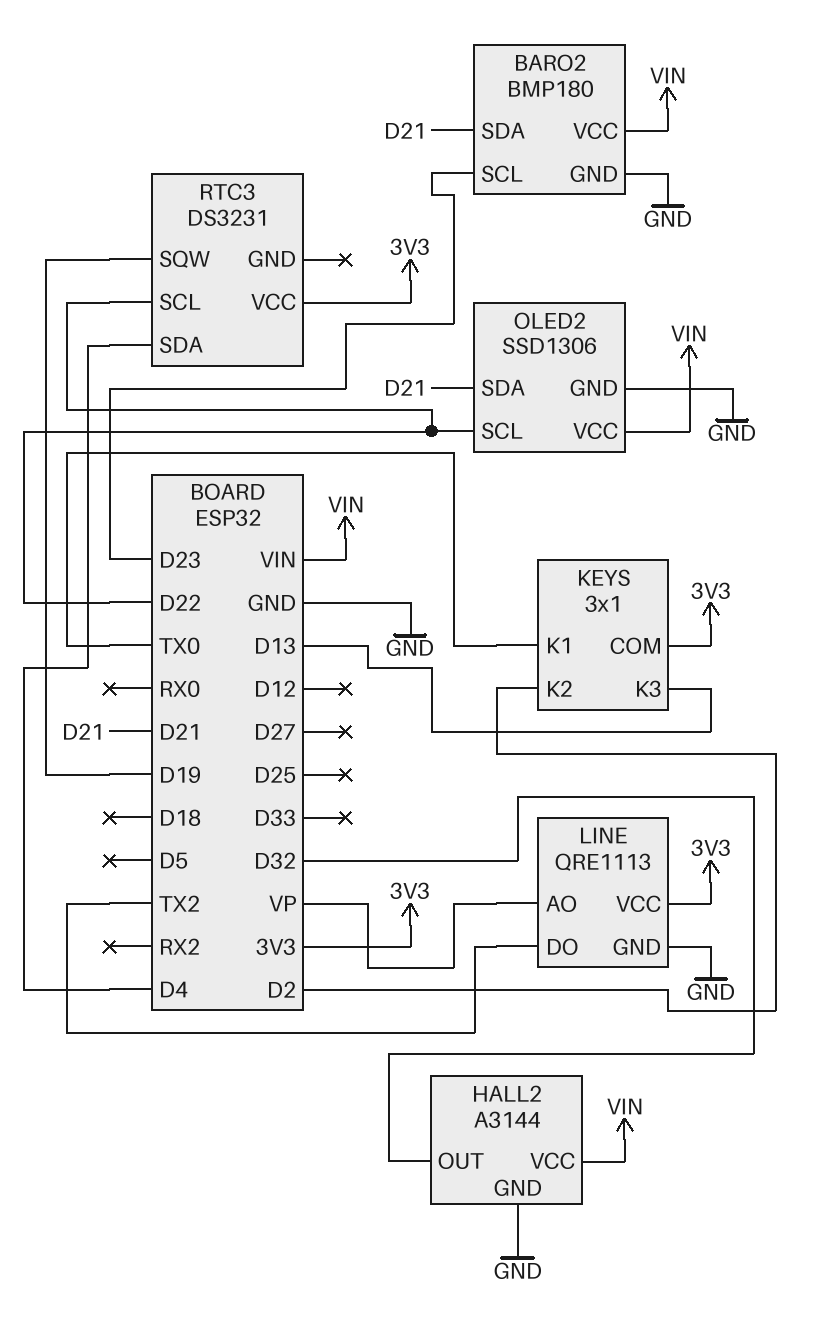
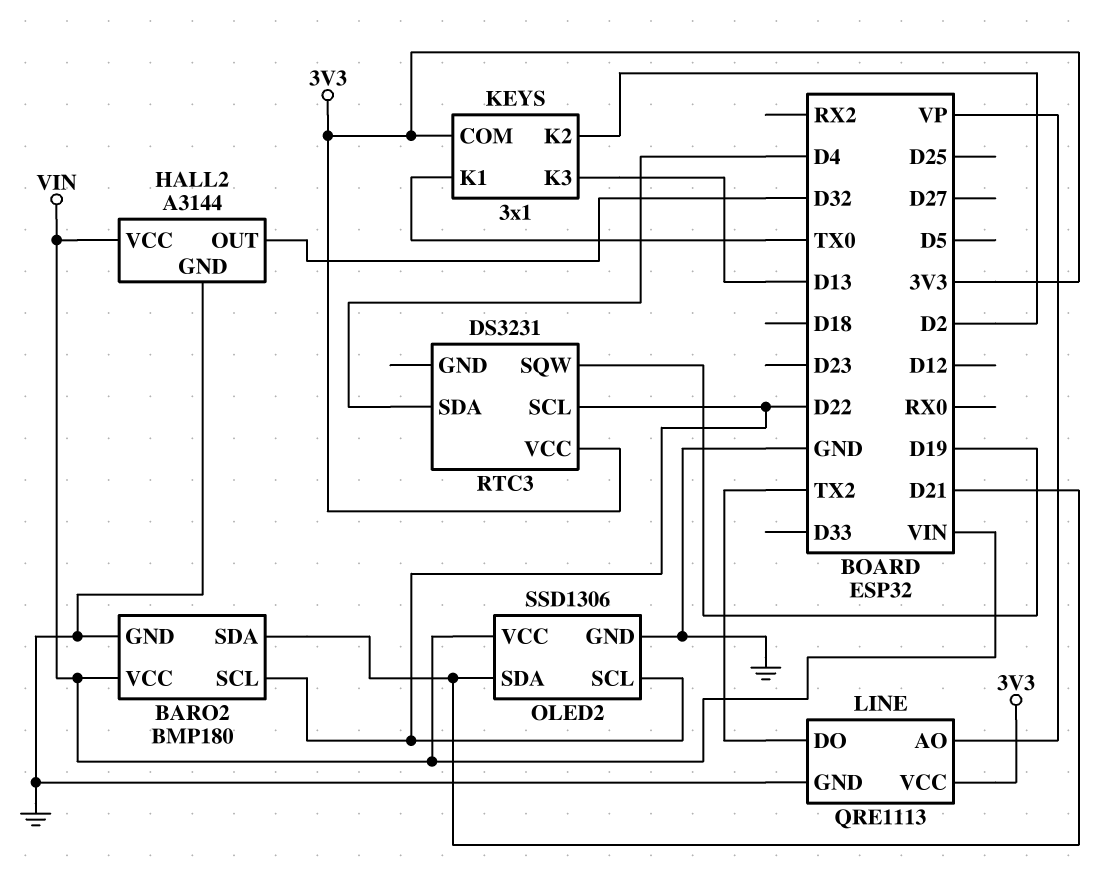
BARO2 pin SCL: D23 -> D22

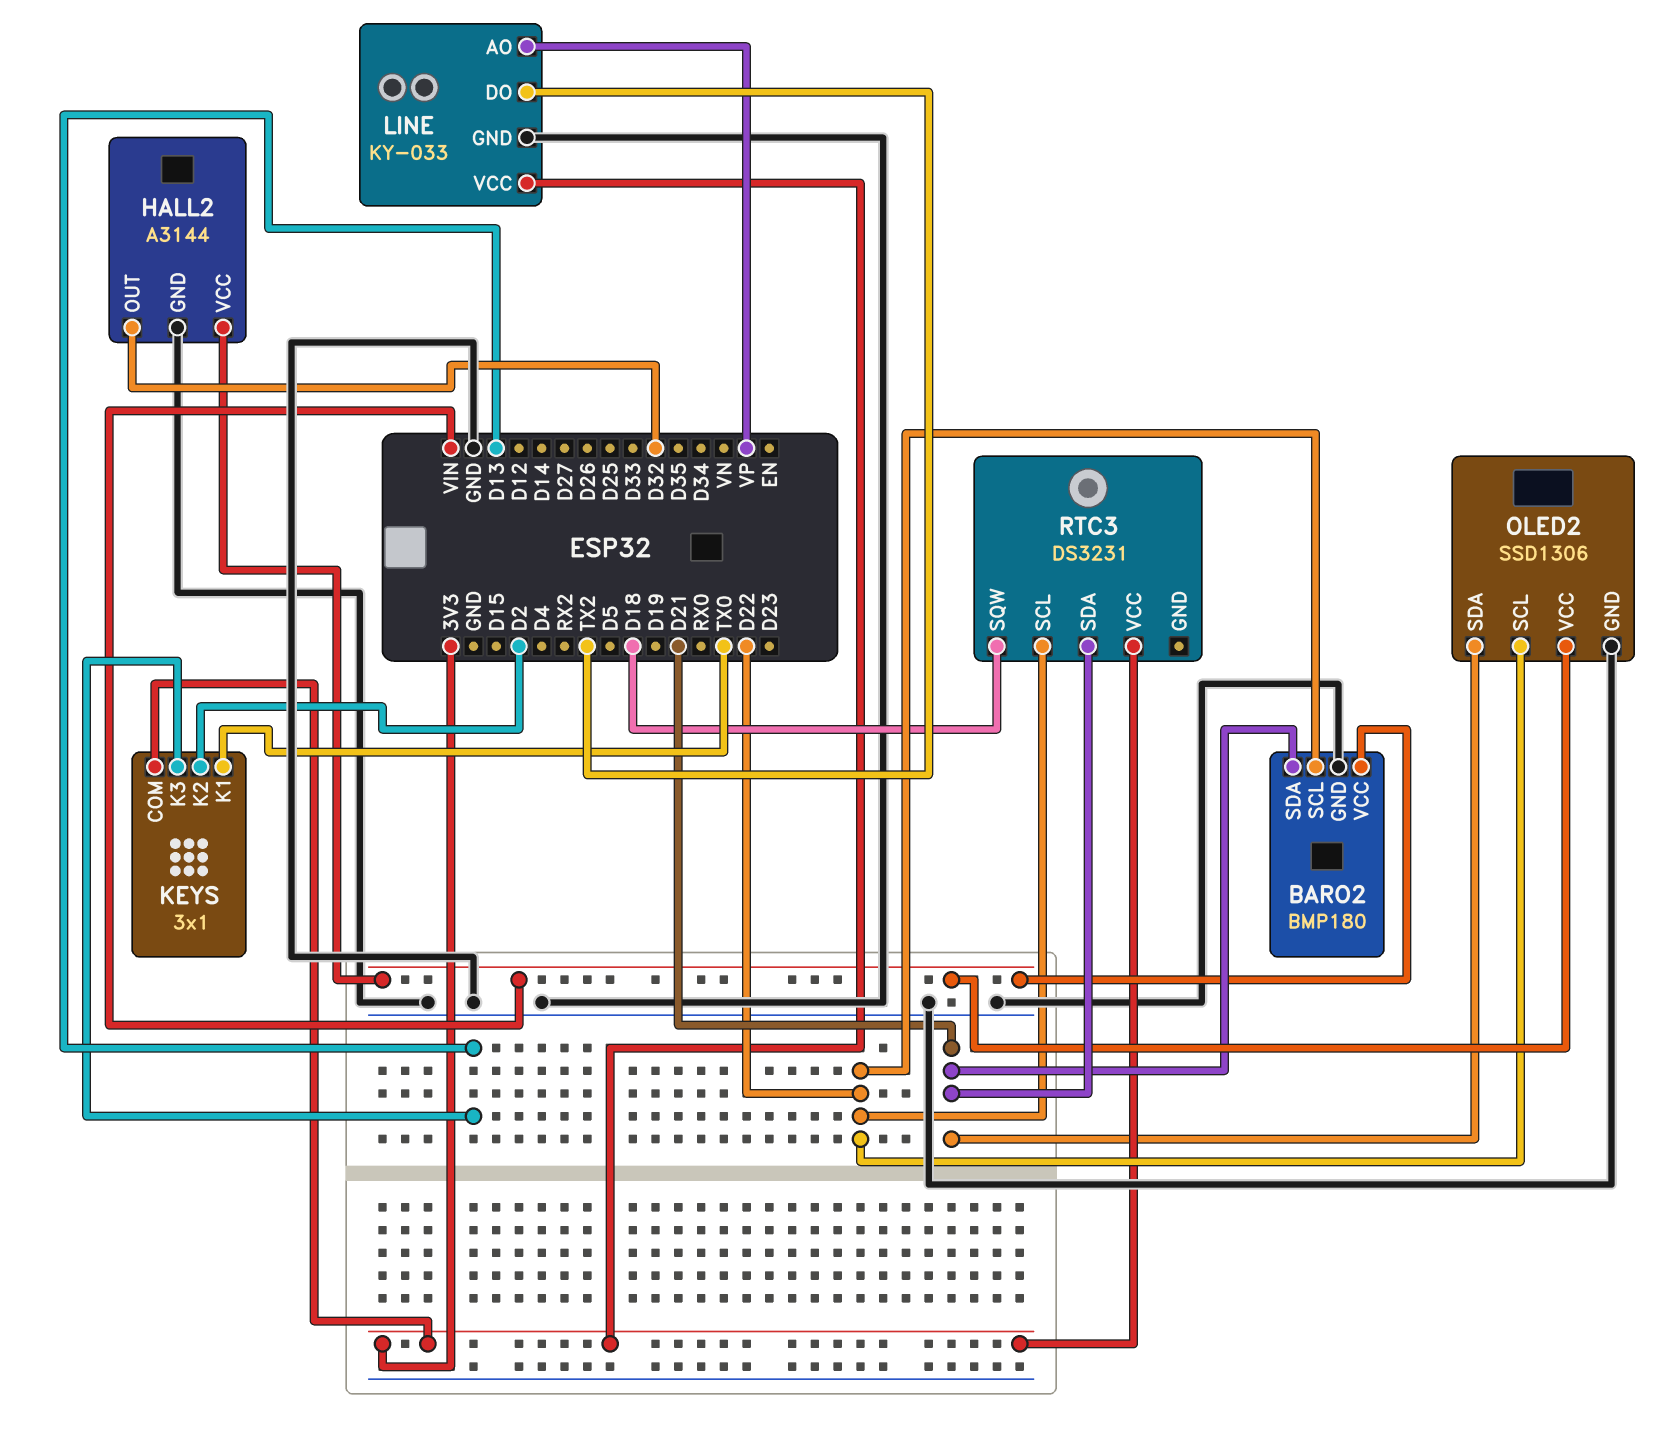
LINE: QRE1113 -> KY-033
RTC3 pin SDA: D4 -> D21
RTC3 pin SQW: D19 -> D18

